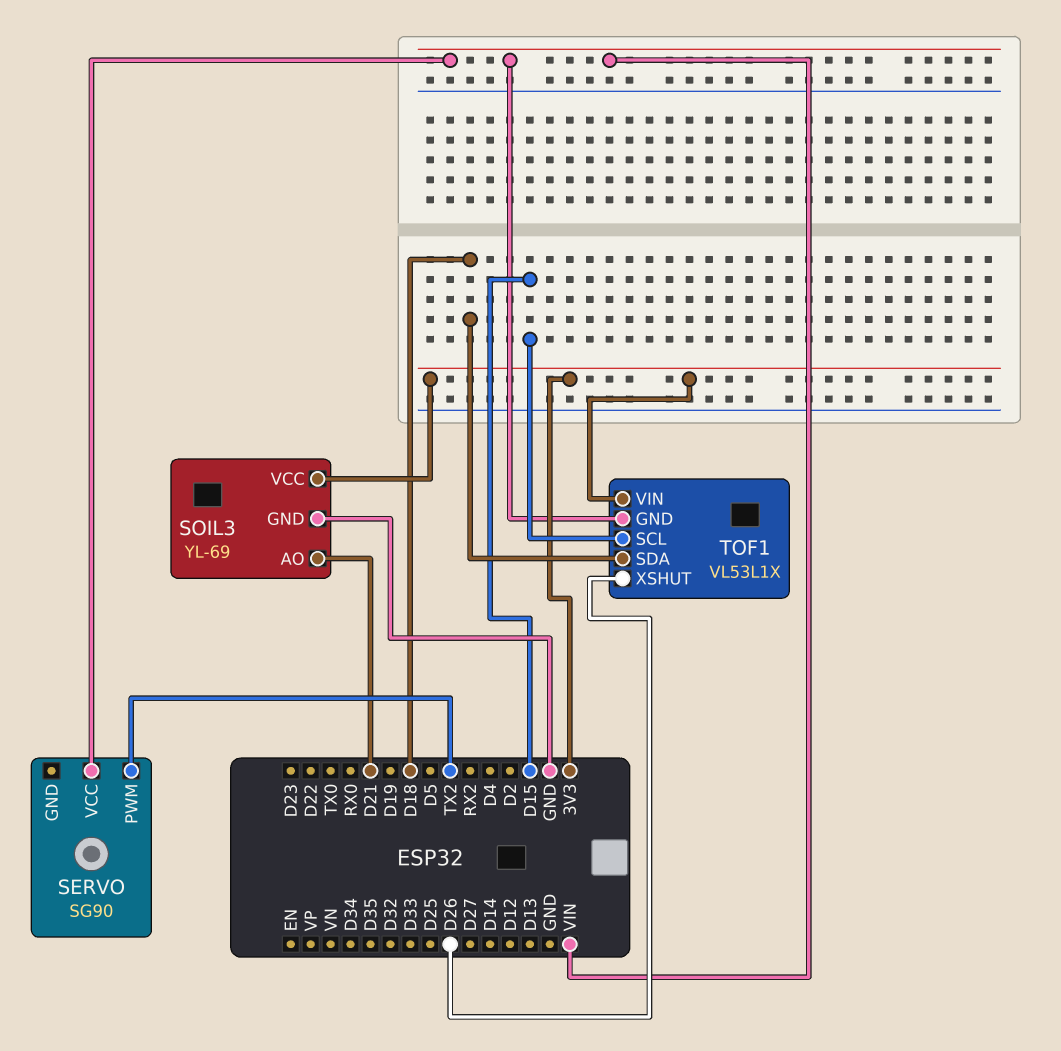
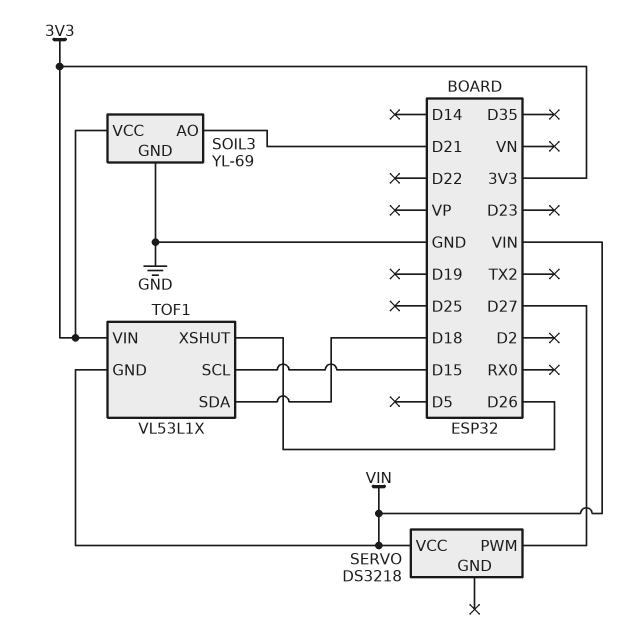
SERVO: SG90 -> DS3218
SERVO pin PWM: TX2 -> D27

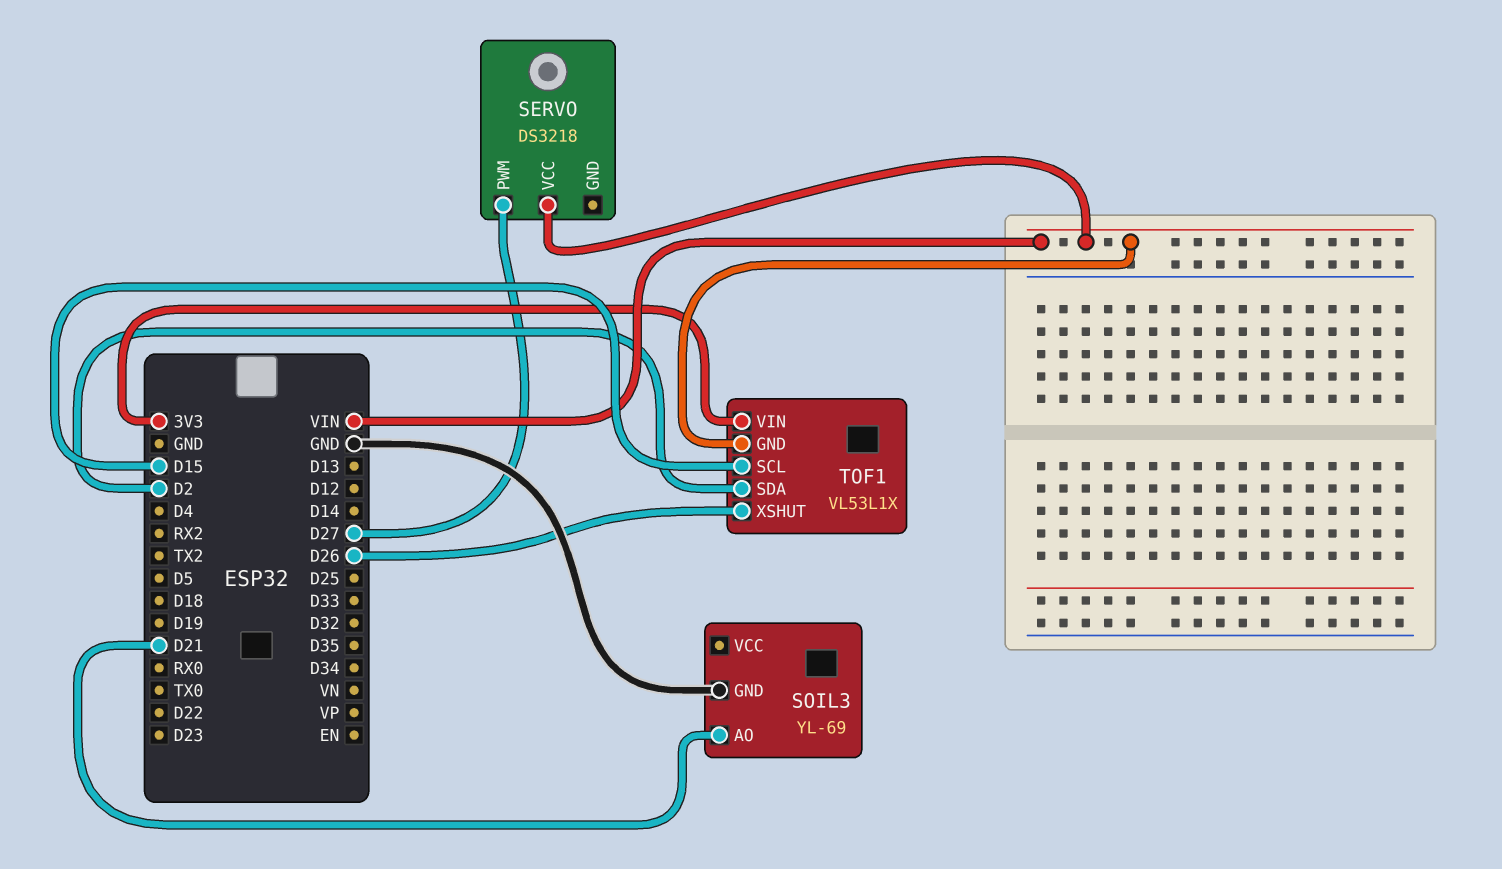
SOIL3 pin VCC: 3V3 -> none
TOF1 pin SDA: D18 -> D2

